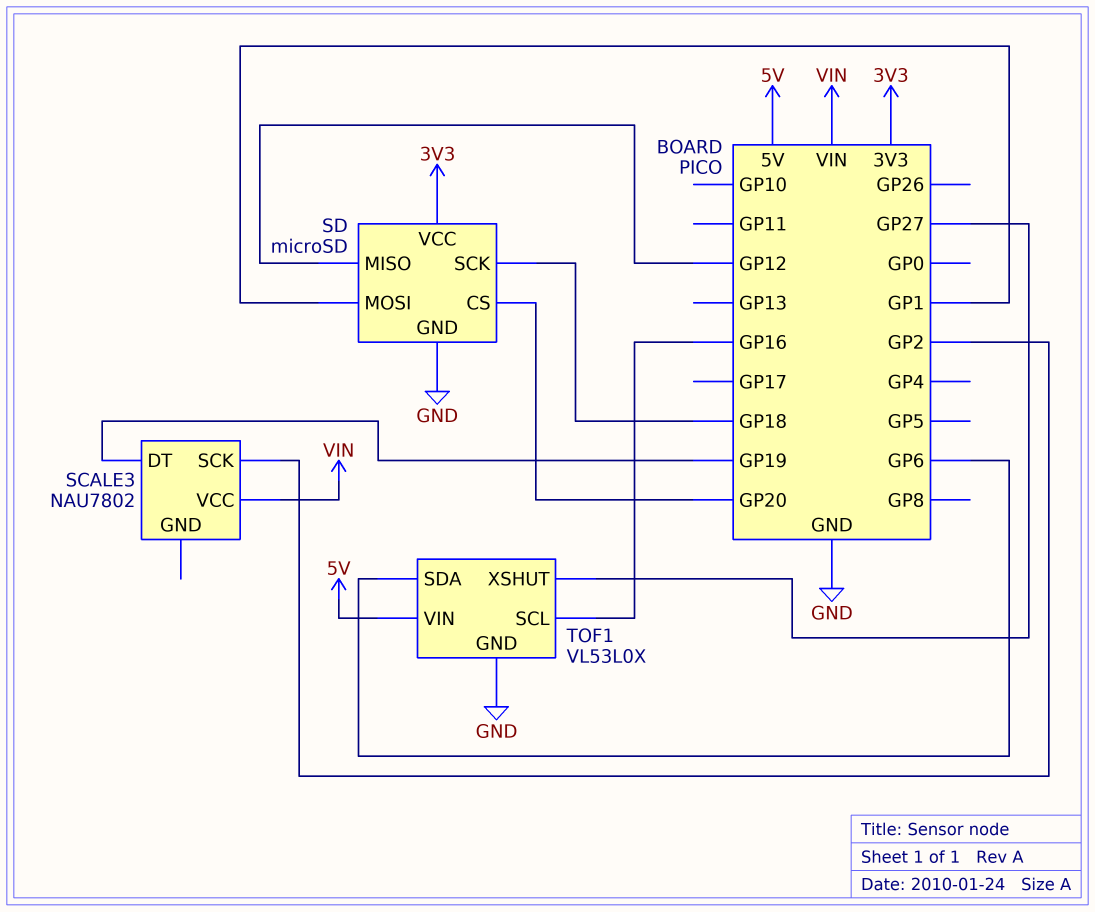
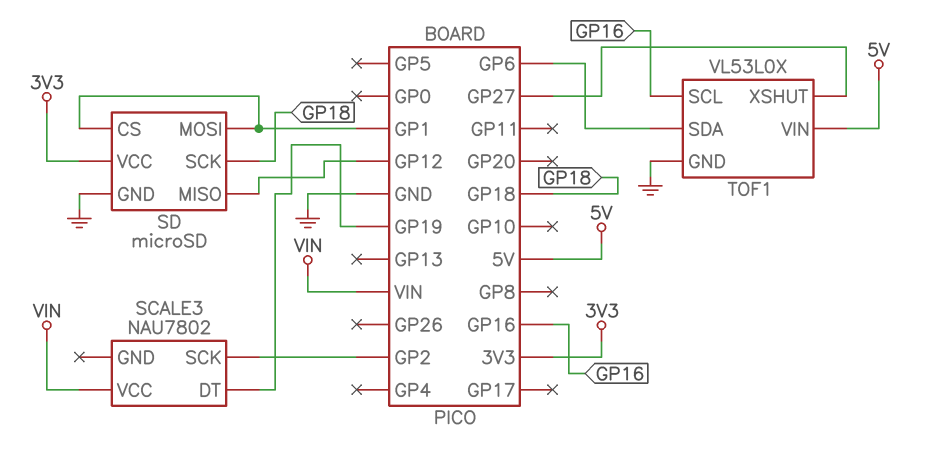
SD pin CS: GP20 -> GP1

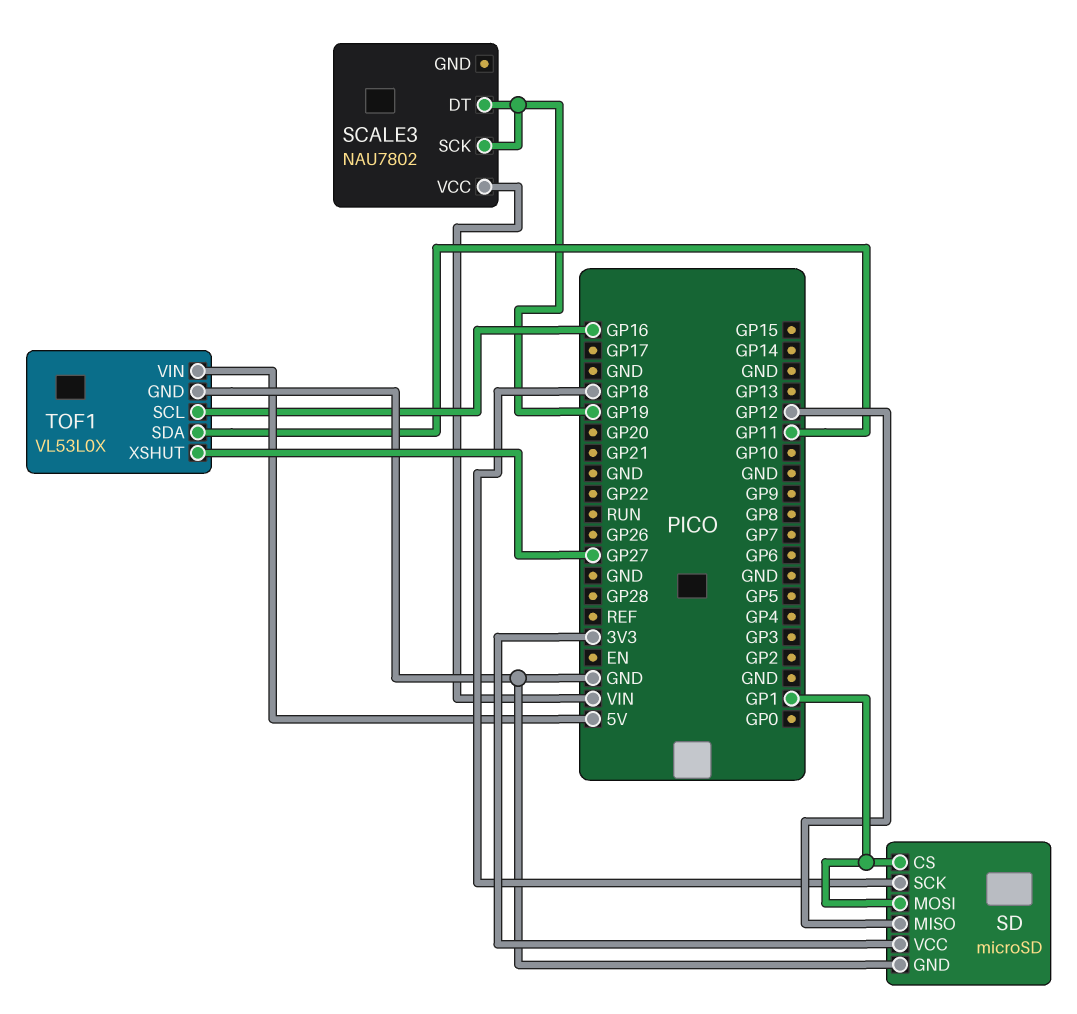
SCALE3 pin SCK: GP2 -> GP19
TOF1 pin SDA: GP6 -> GP11

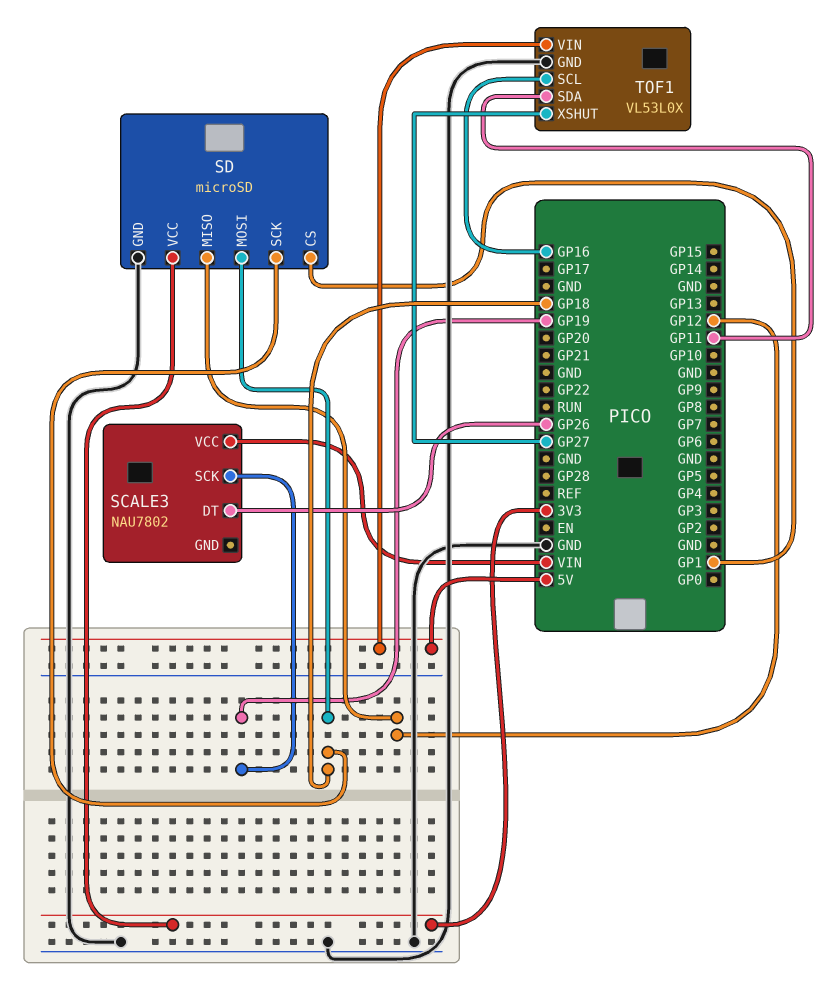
SCALE3 pin DT: GP19 -> GP26
SD pin MOSI: GP1 -> GP18

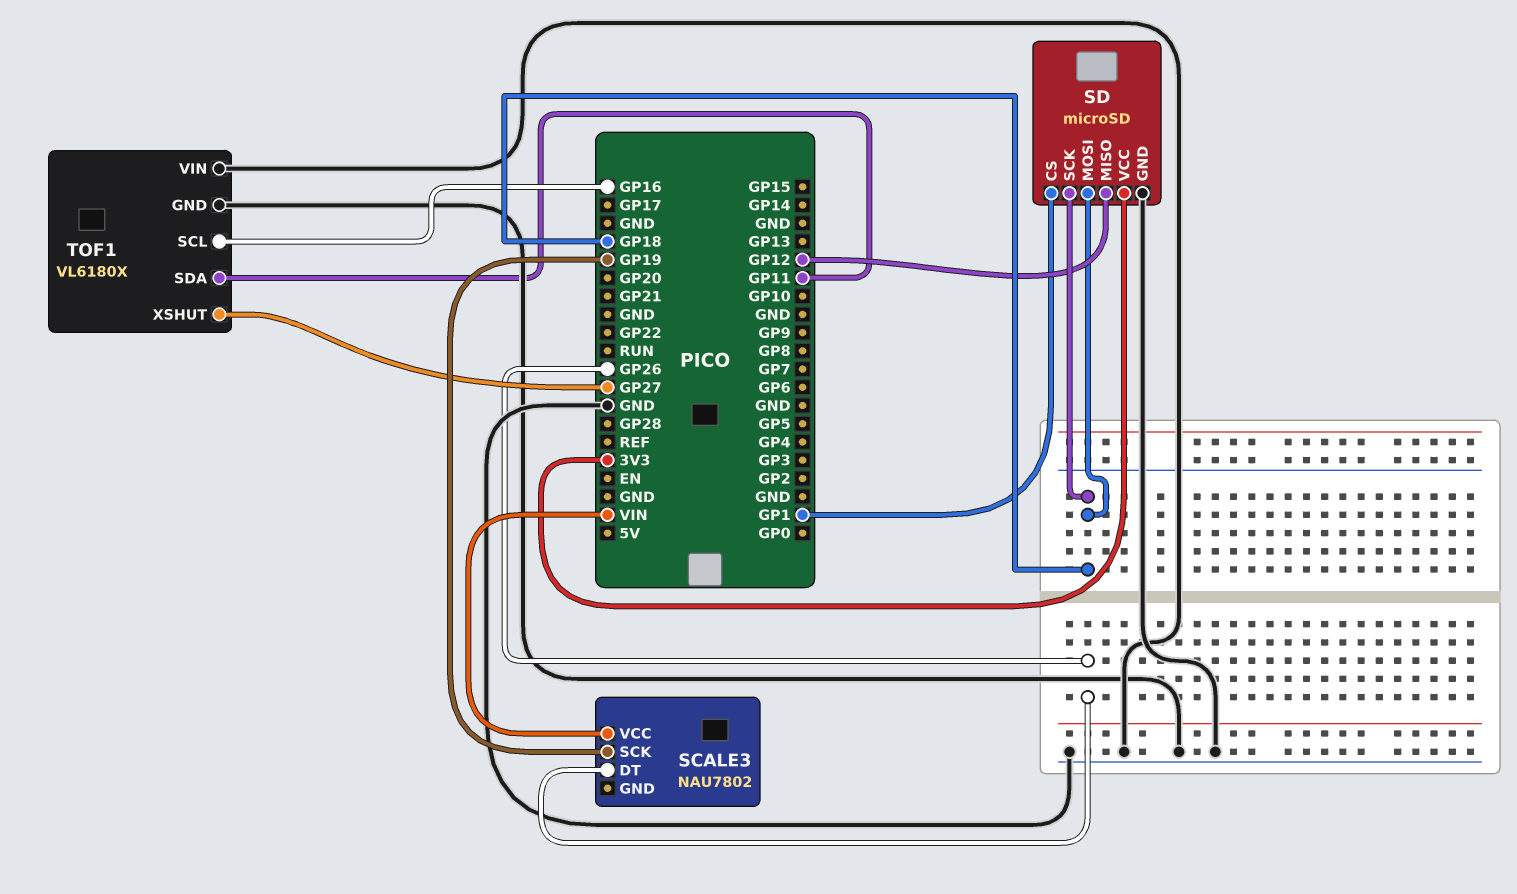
TOF1: VL53L0X -> VL6180X
TOF1 pin VIN: 5V -> GND

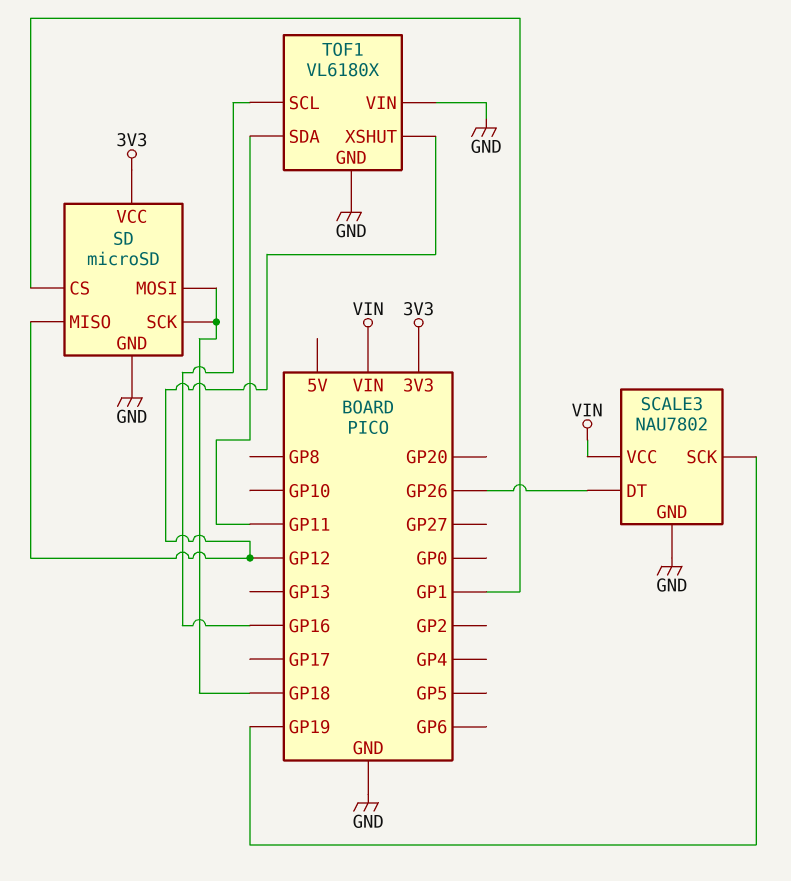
SCALE3 pin GND: none -> GND
TOF1 pin XSHUT: GP27 -> GP12

